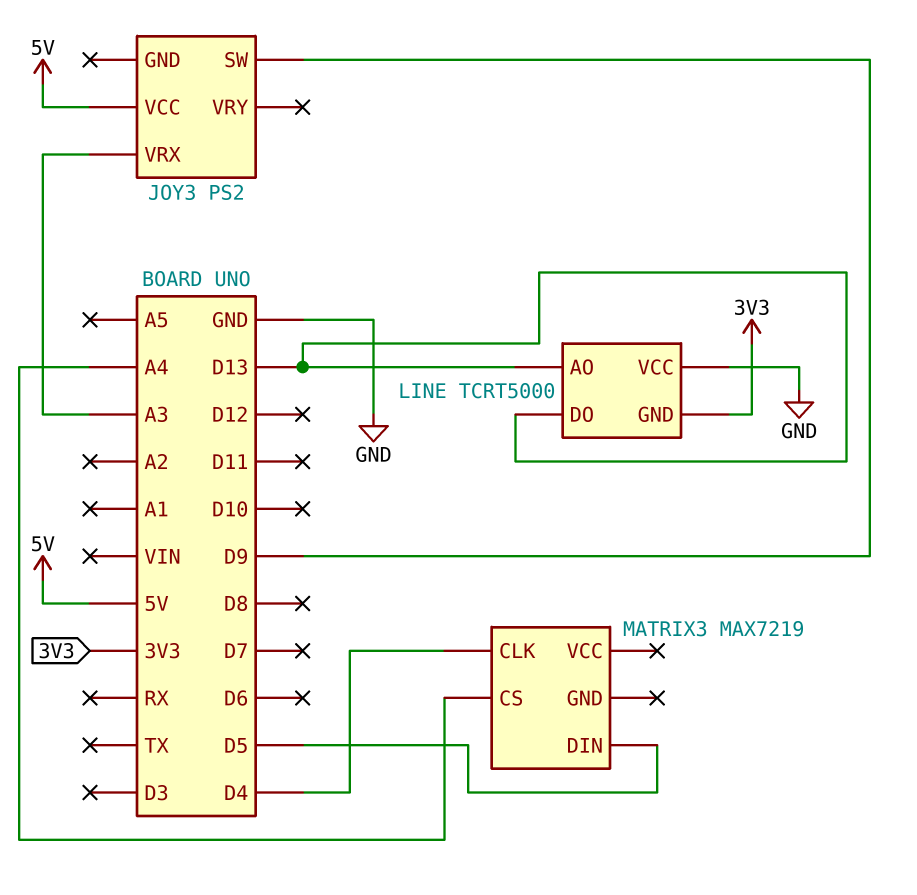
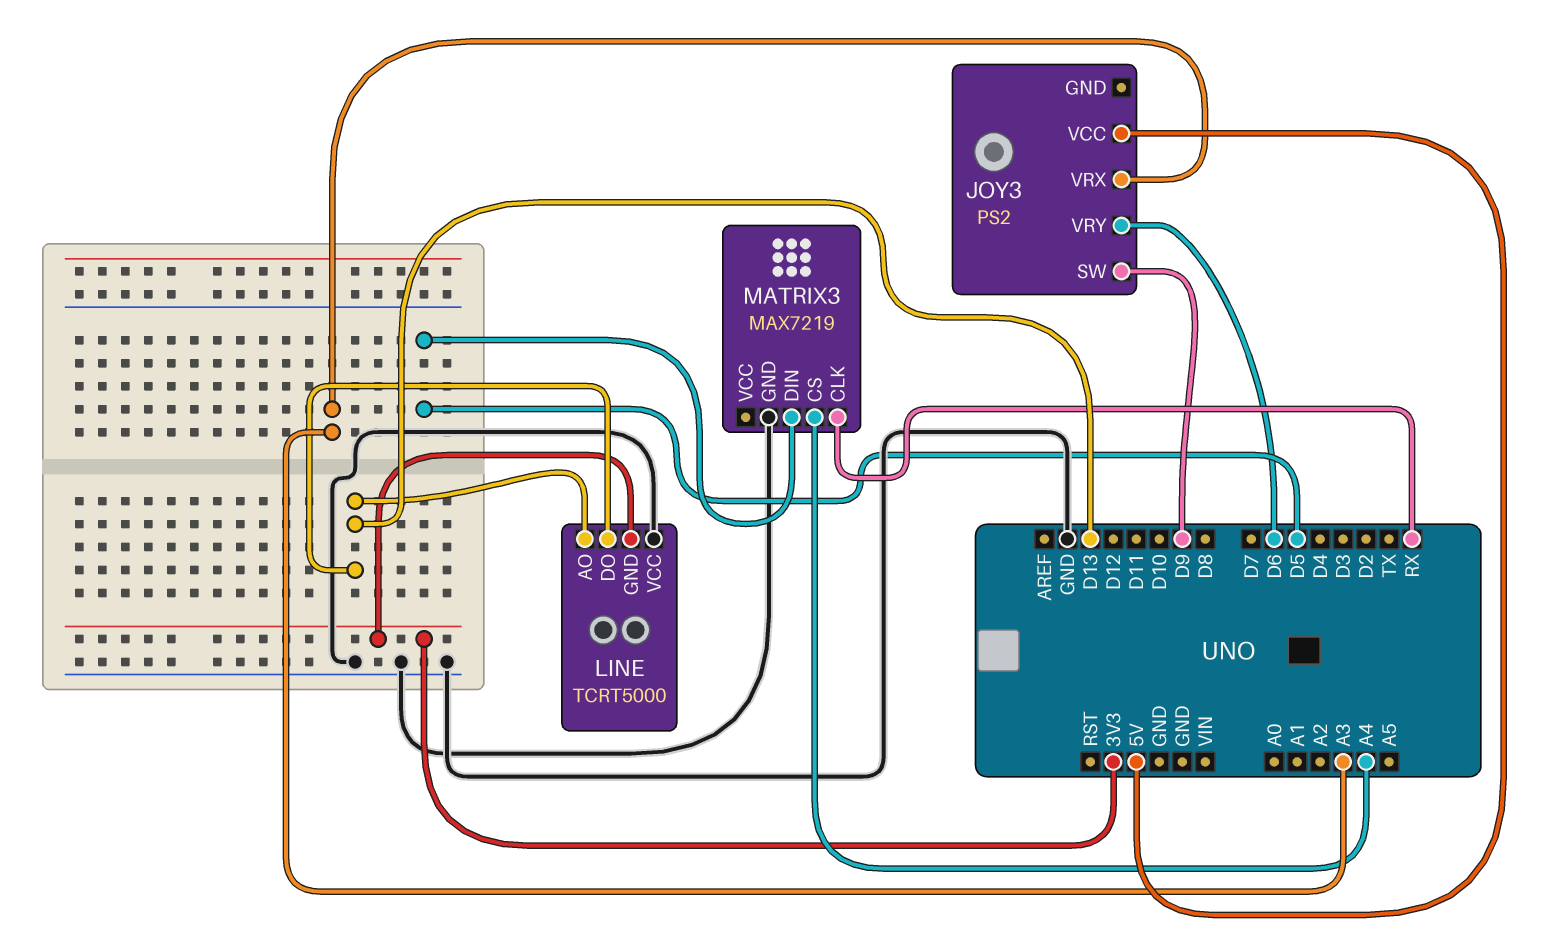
JOY3 pin VRY: none -> D6
MATRIX3 pin CLK: D4 -> RX
MATRIX3 pin GND: none -> GND

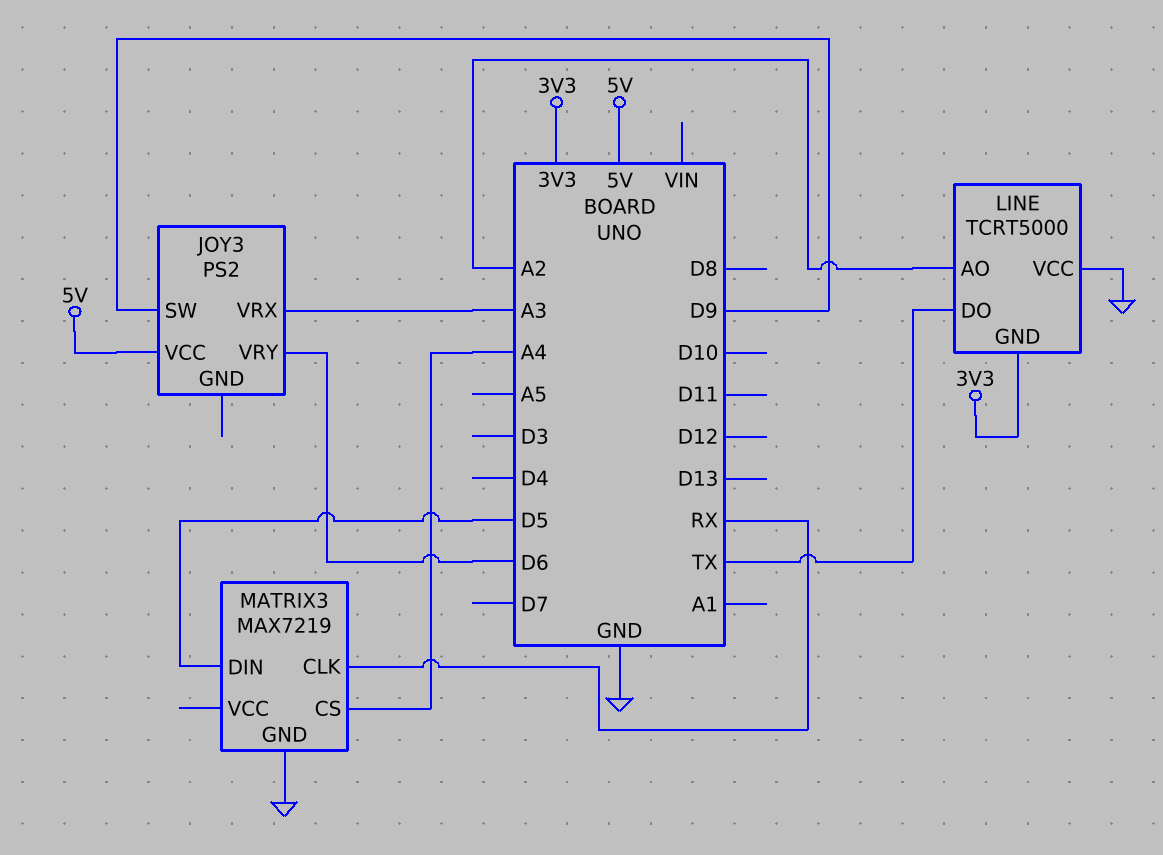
LINE pin AO: D13 -> A2
LINE pin DO: D13 -> TX

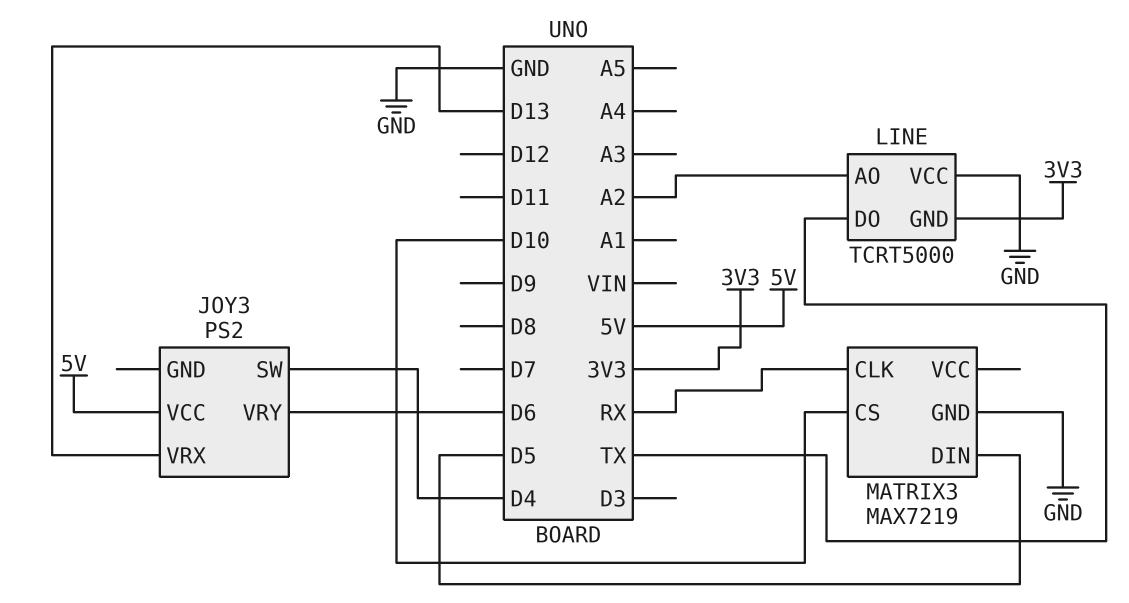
JOY3 pin SW: D9 -> D4
JOY3 pin VRX: A3 -> D13
MATRIX3 pin CS: A4 -> D10

